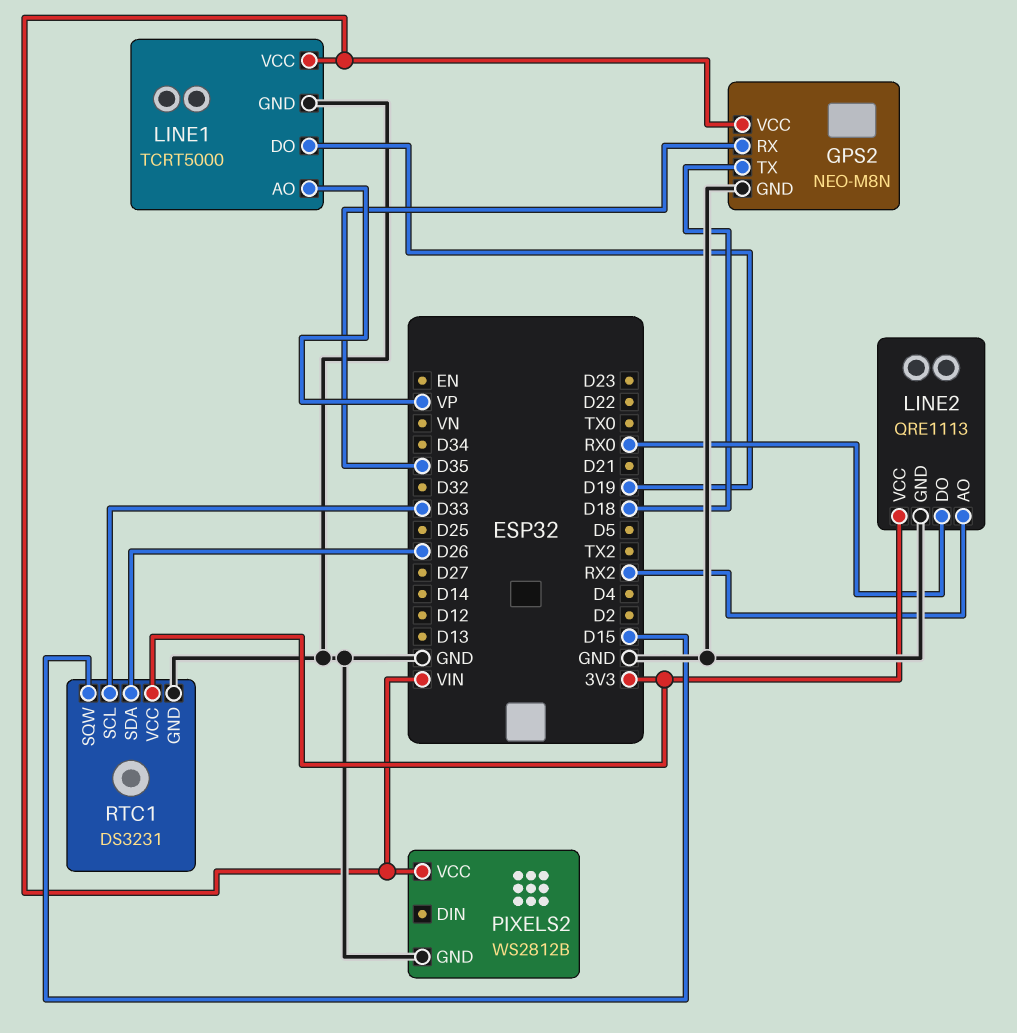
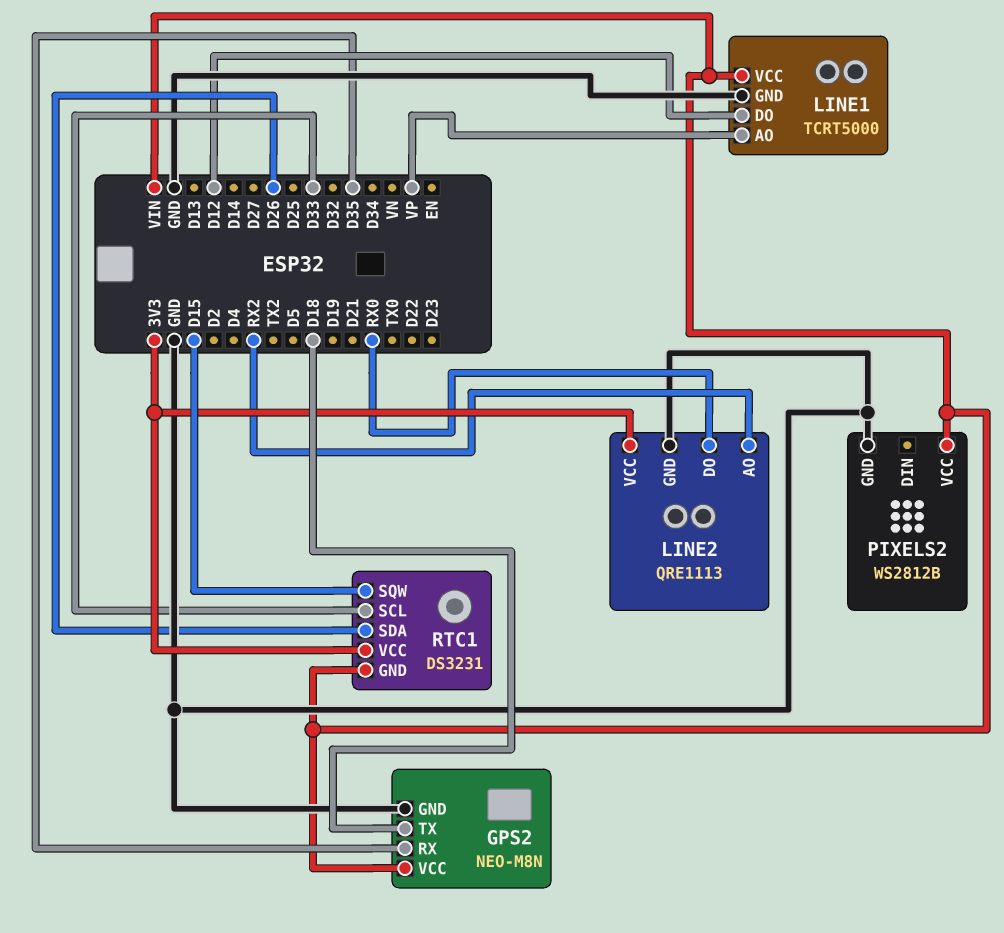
LINE1 pin DO: D19 -> D12
RTC1 pin GND: GND -> VIN

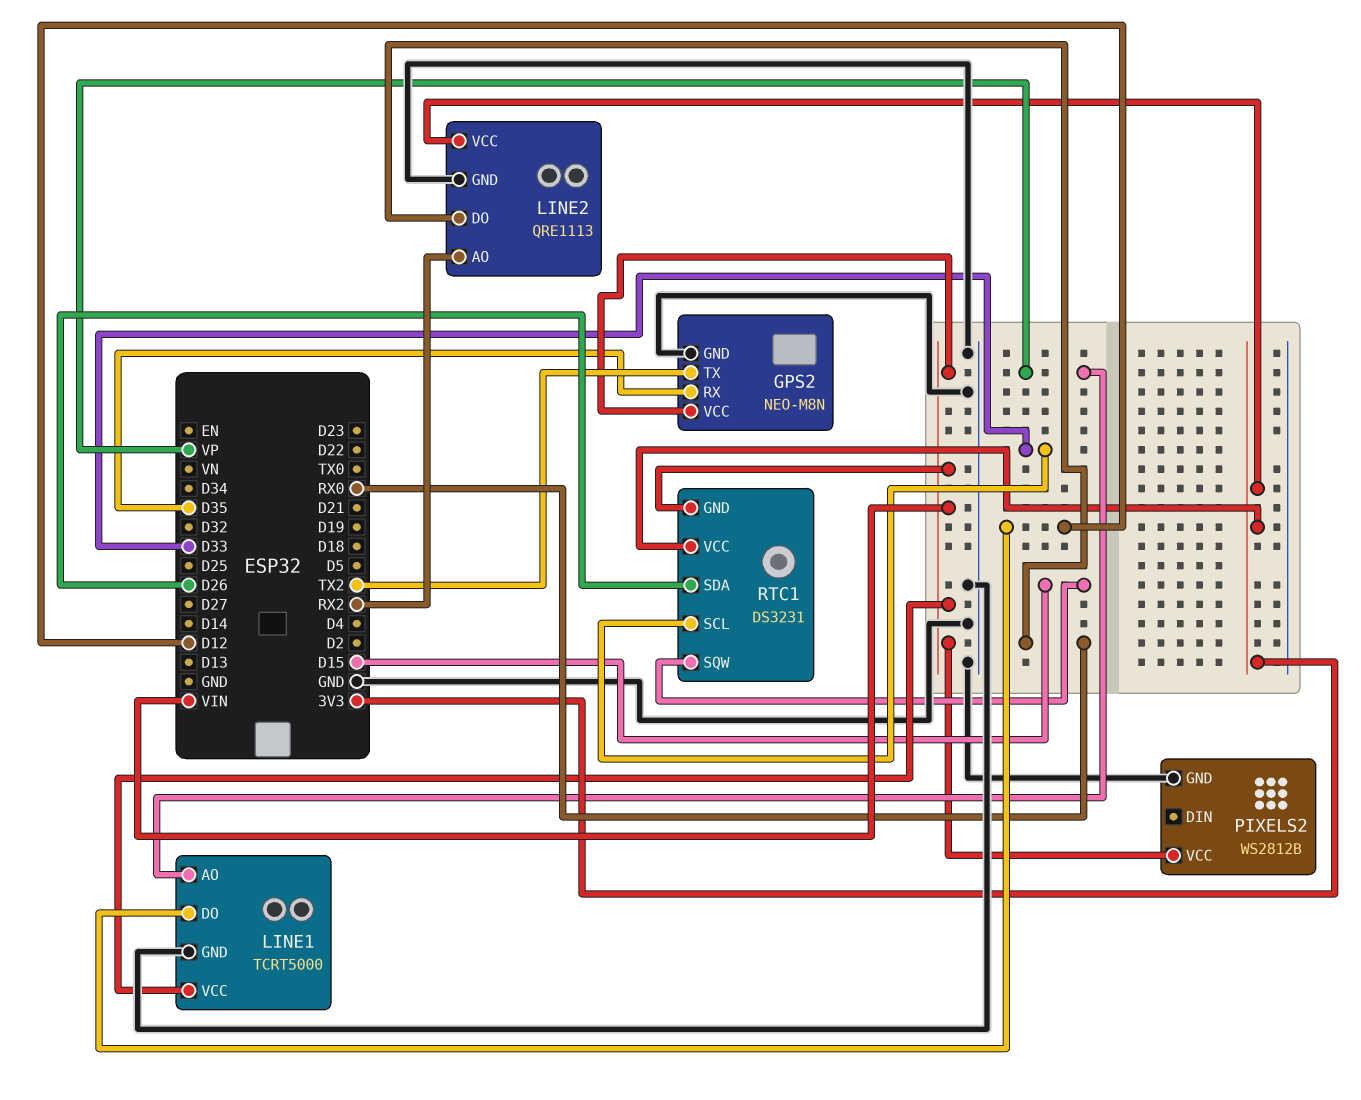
GPS2 pin TX: D18 -> TX2

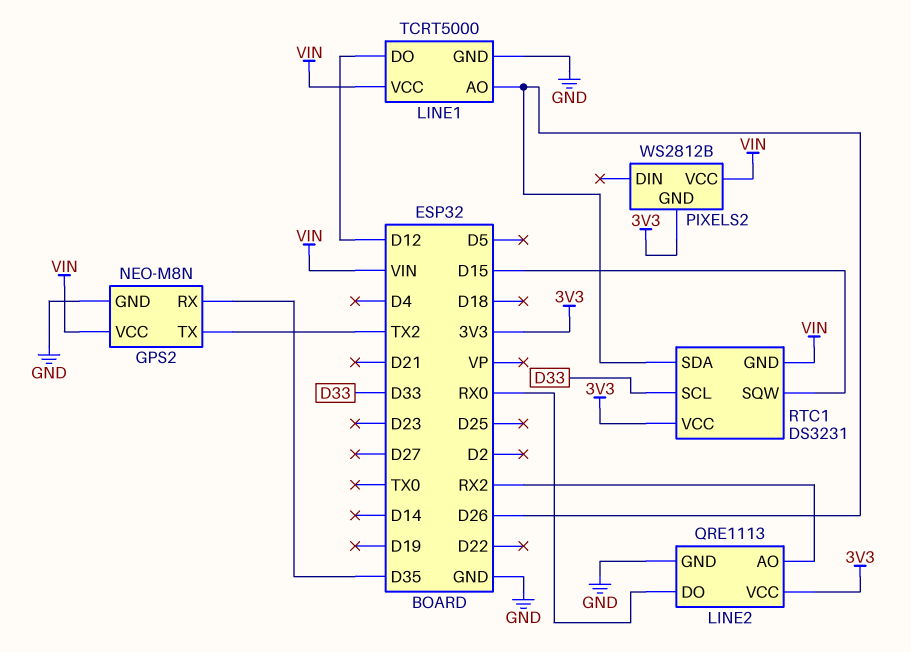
LINE1 pin AO: VP -> D26
PIXELS2 pin GND: GND -> 3V3

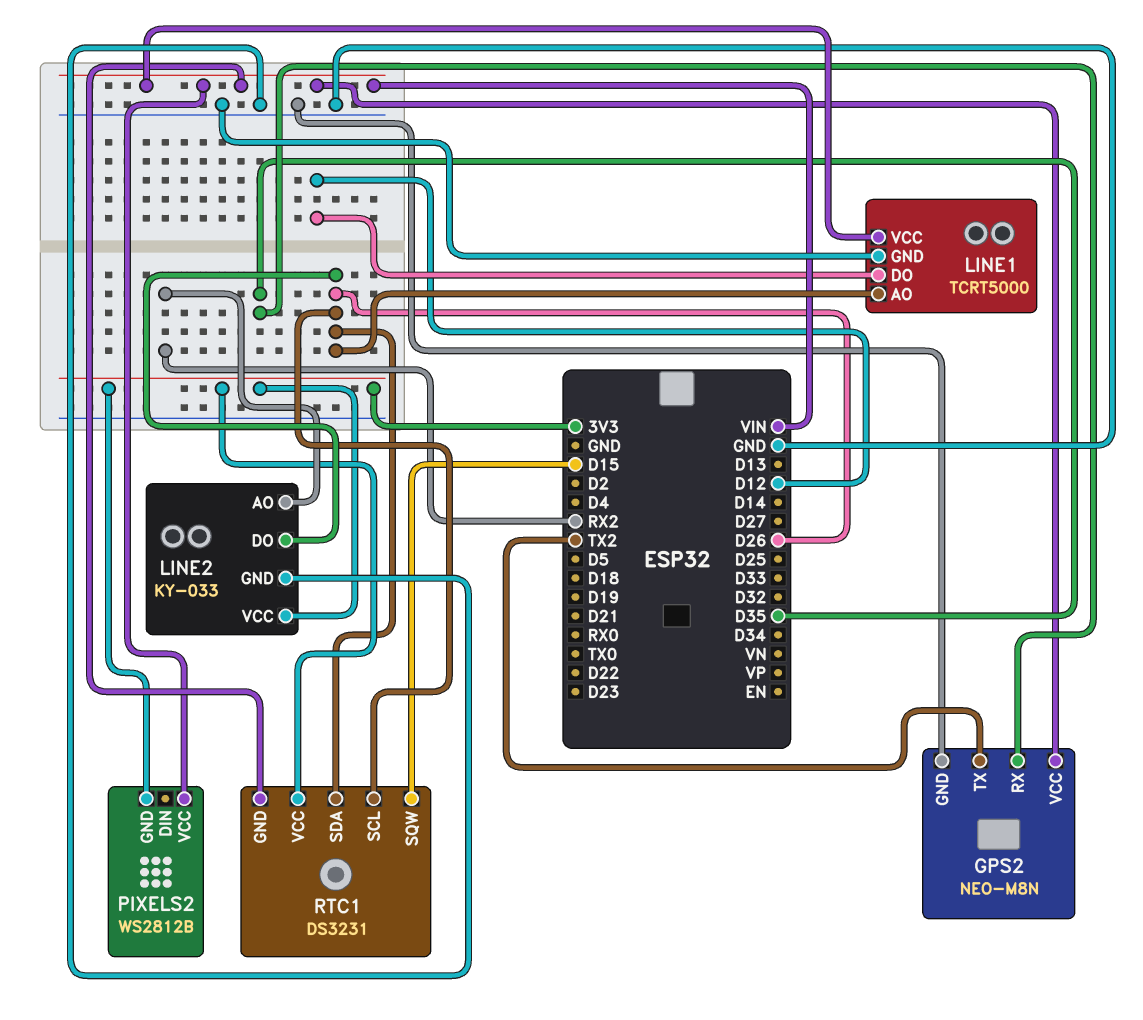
LINE2: QRE1113 -> KY-033
LINE2 pin DO: RX0 -> D26
RTC1 pin SCL: D33 -> D26

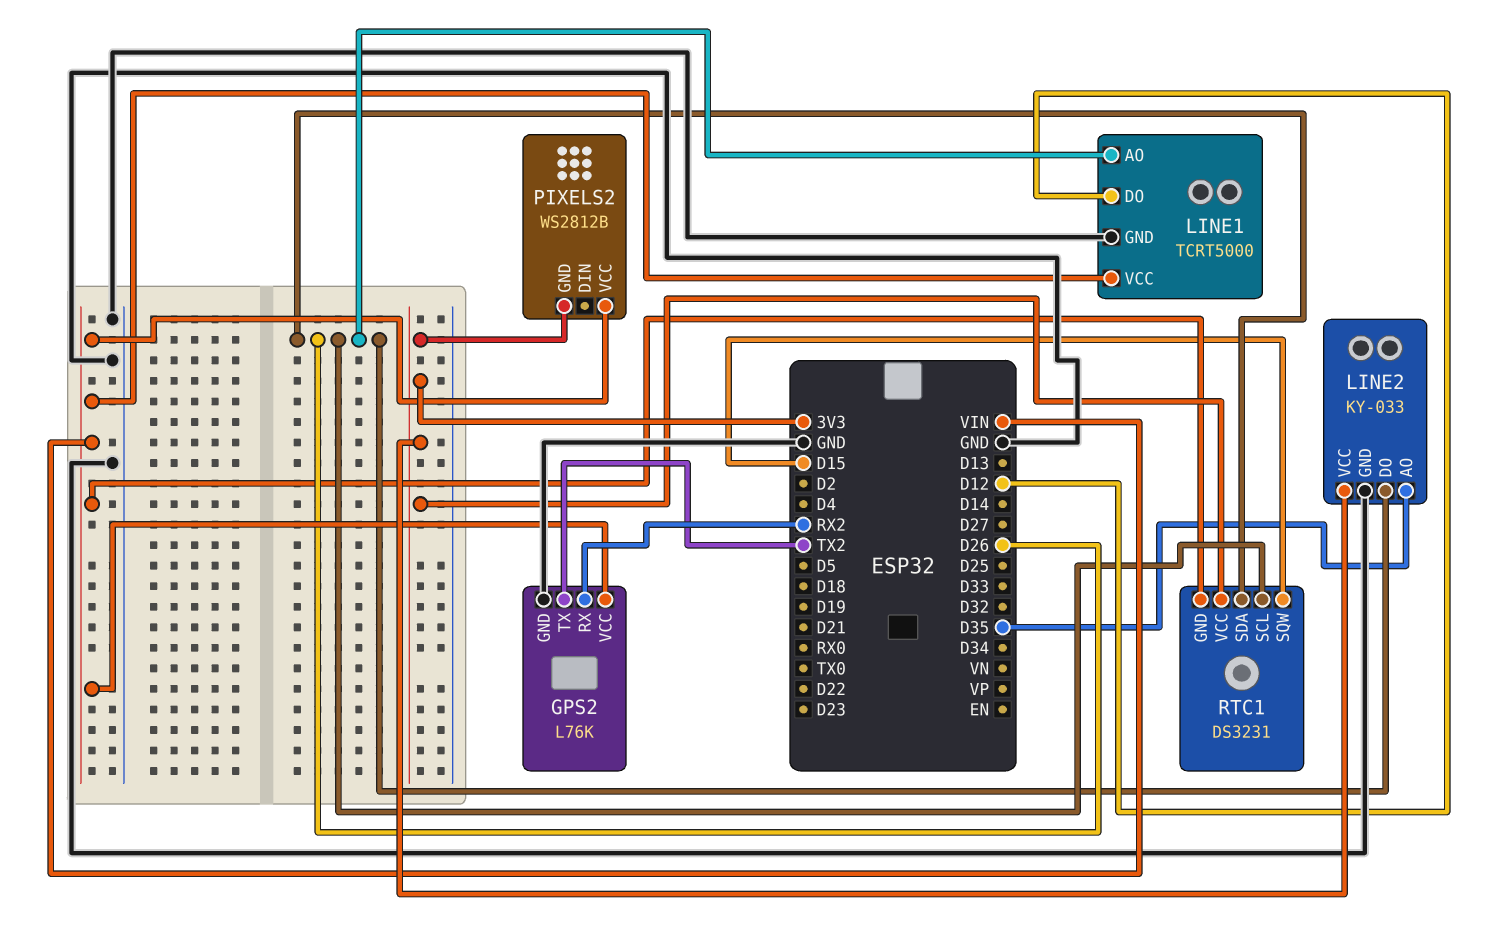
GPS2: NEO-M8N -> L76K
GPS2 pin RX: D35 -> RX2
LINE2 pin AO: RX2 -> D35

